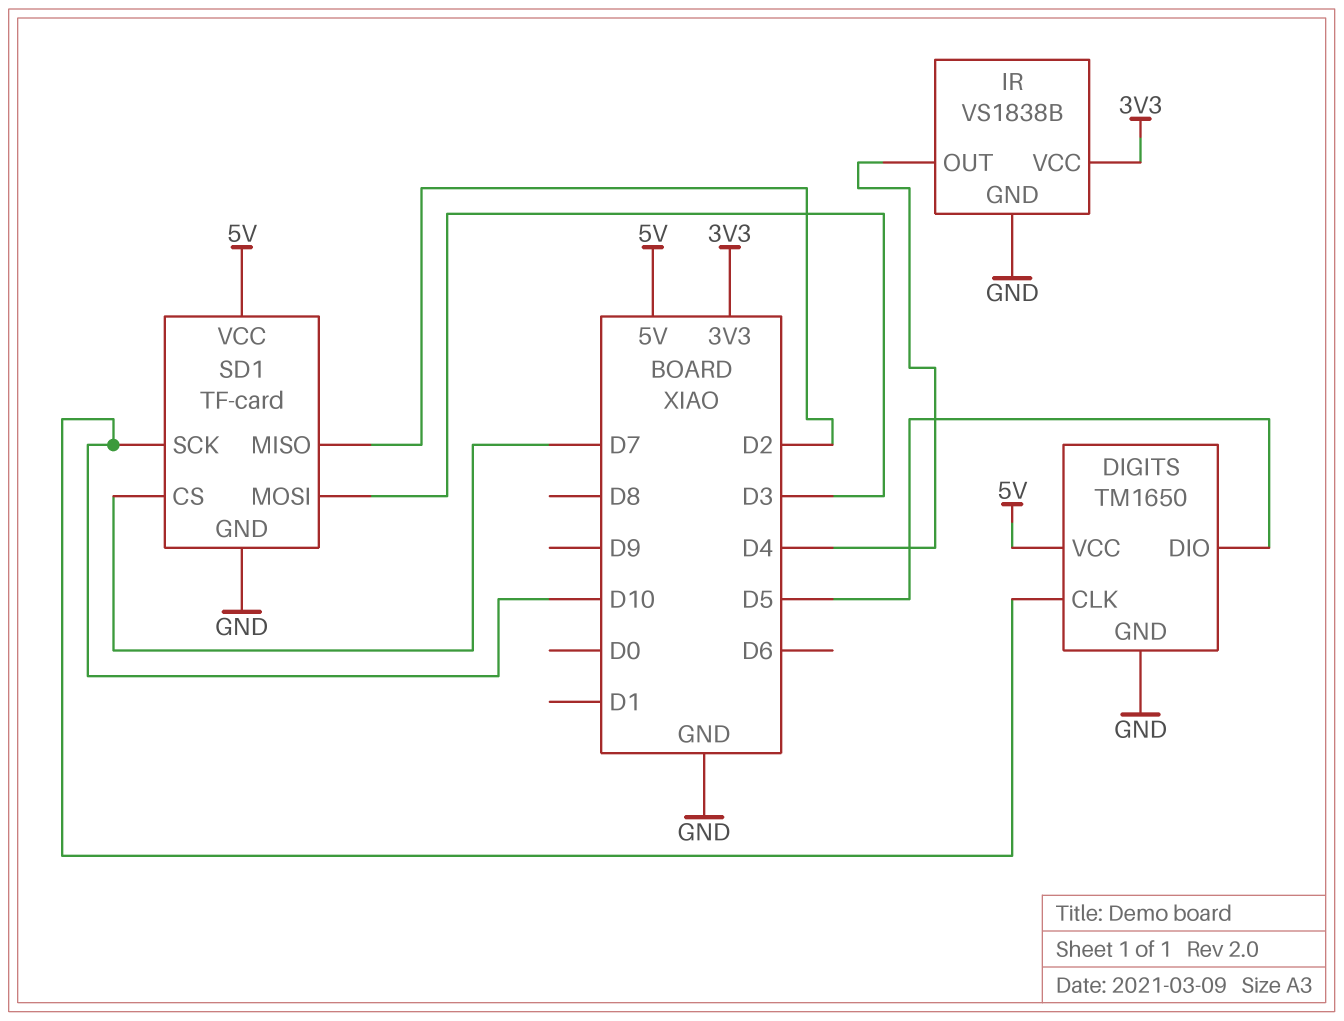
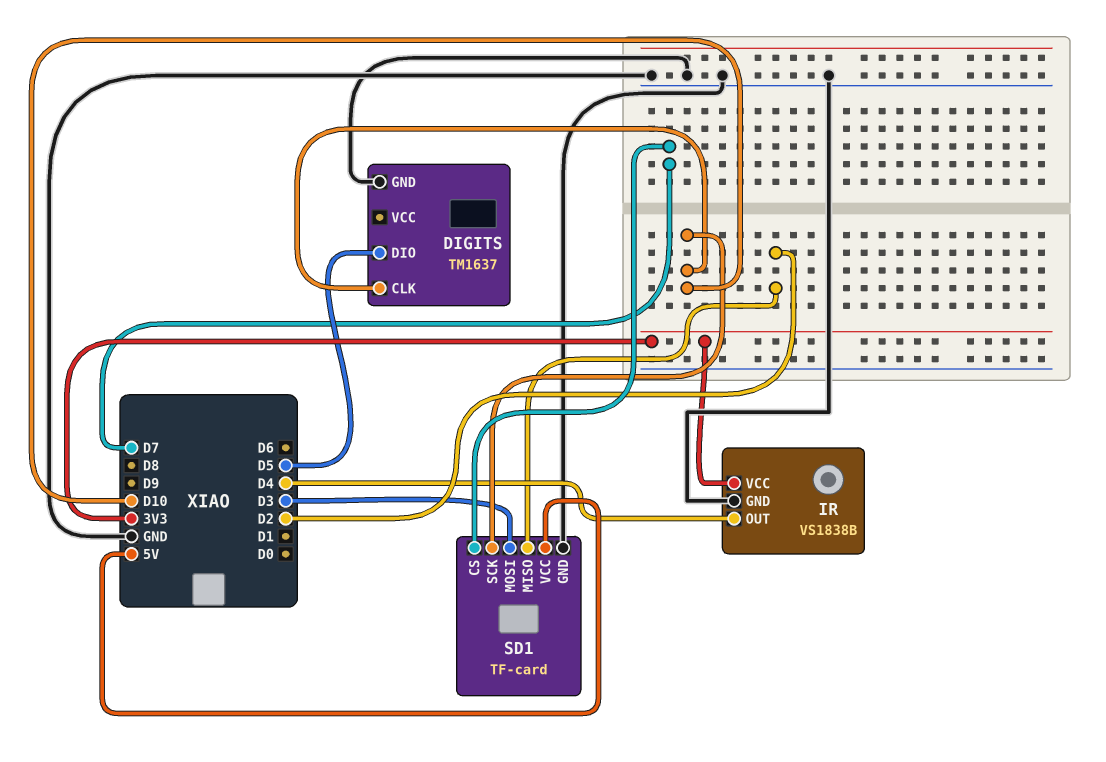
DIGITS: TM1650 -> TM1637
DIGITS pin VCC: 5V -> none

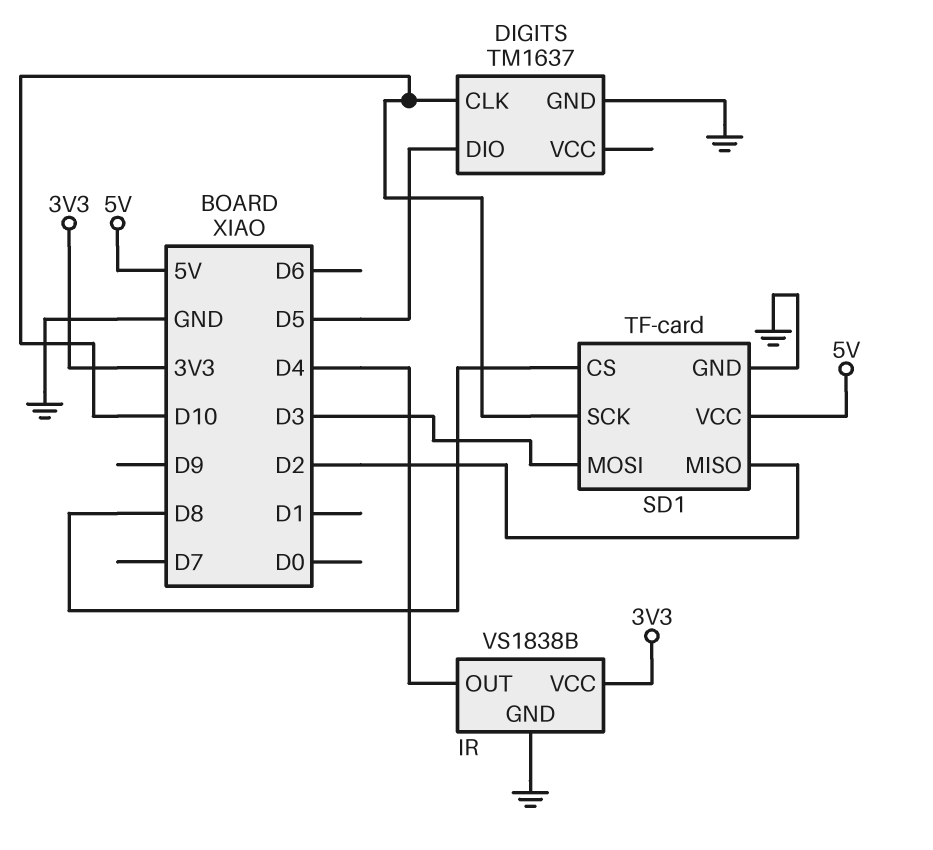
SD1 pin CS: D7 -> D8

